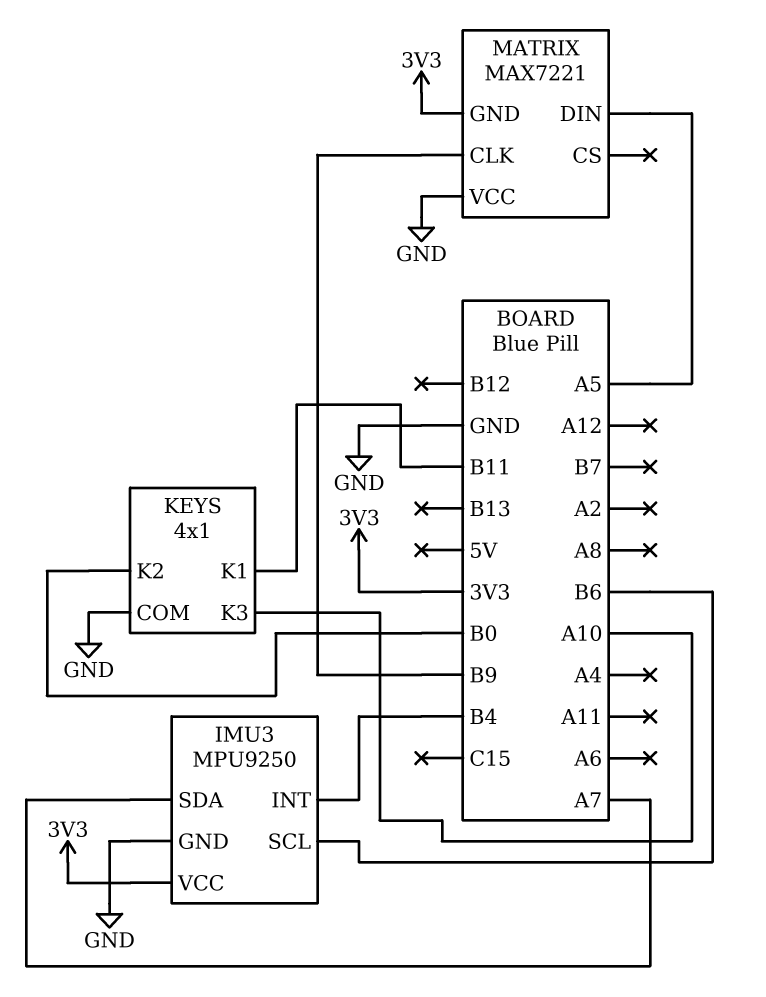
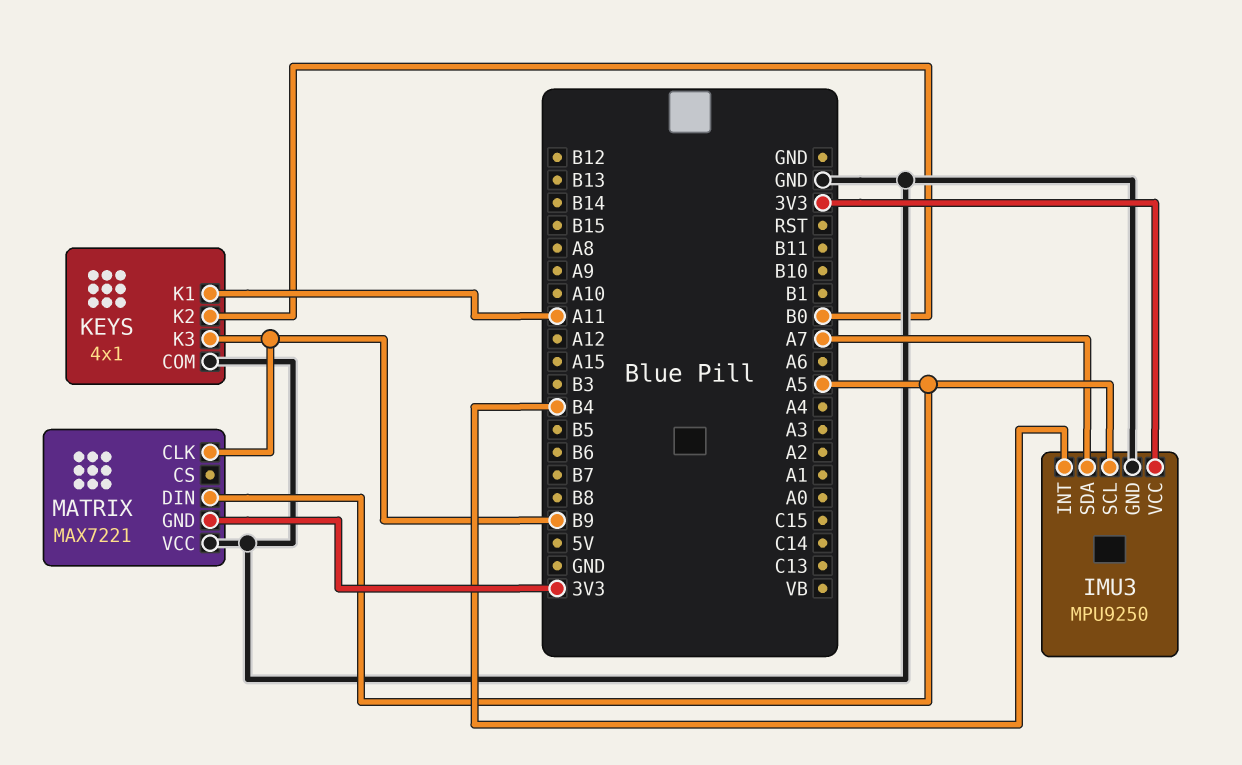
IMU3 pin SCL: B6 -> A5
KEYS pin K1: B11 -> A11
KEYS pin K3: A10 -> B9

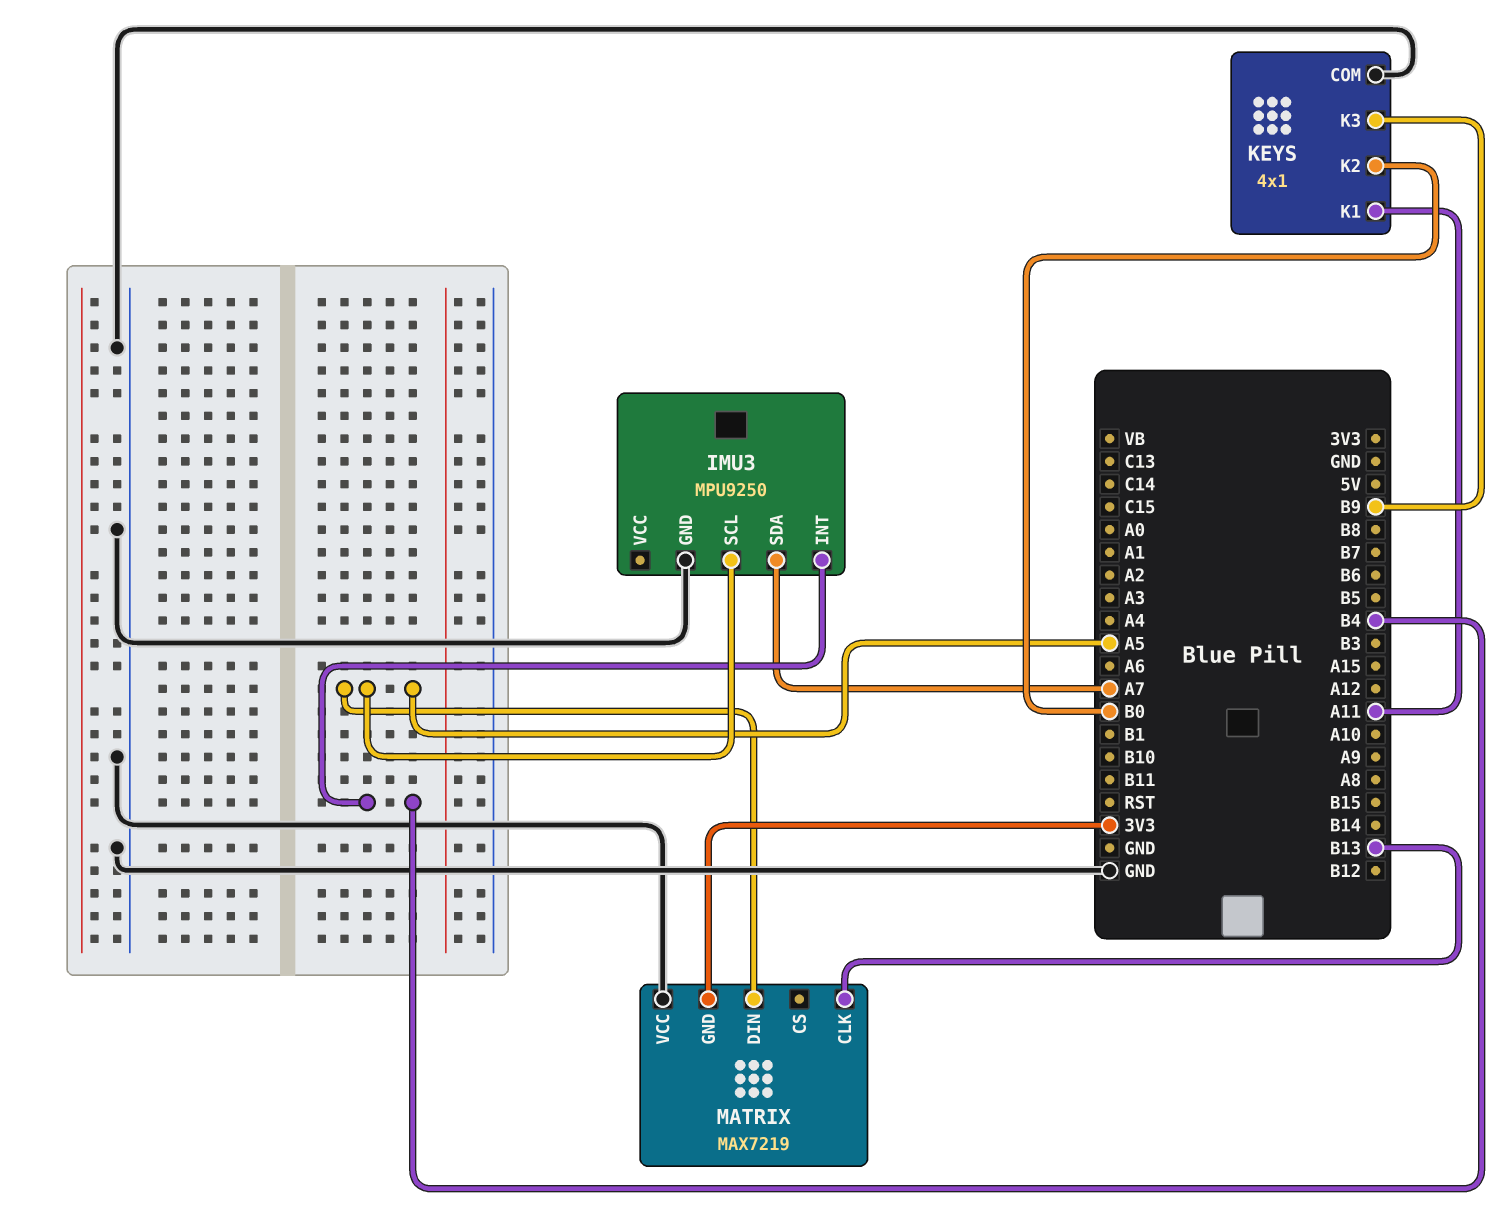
IMU3 pin VCC: 3V3 -> none
MATRIX: MAX7221 -> MAX7219
MATRIX pin CLK: B9 -> B13

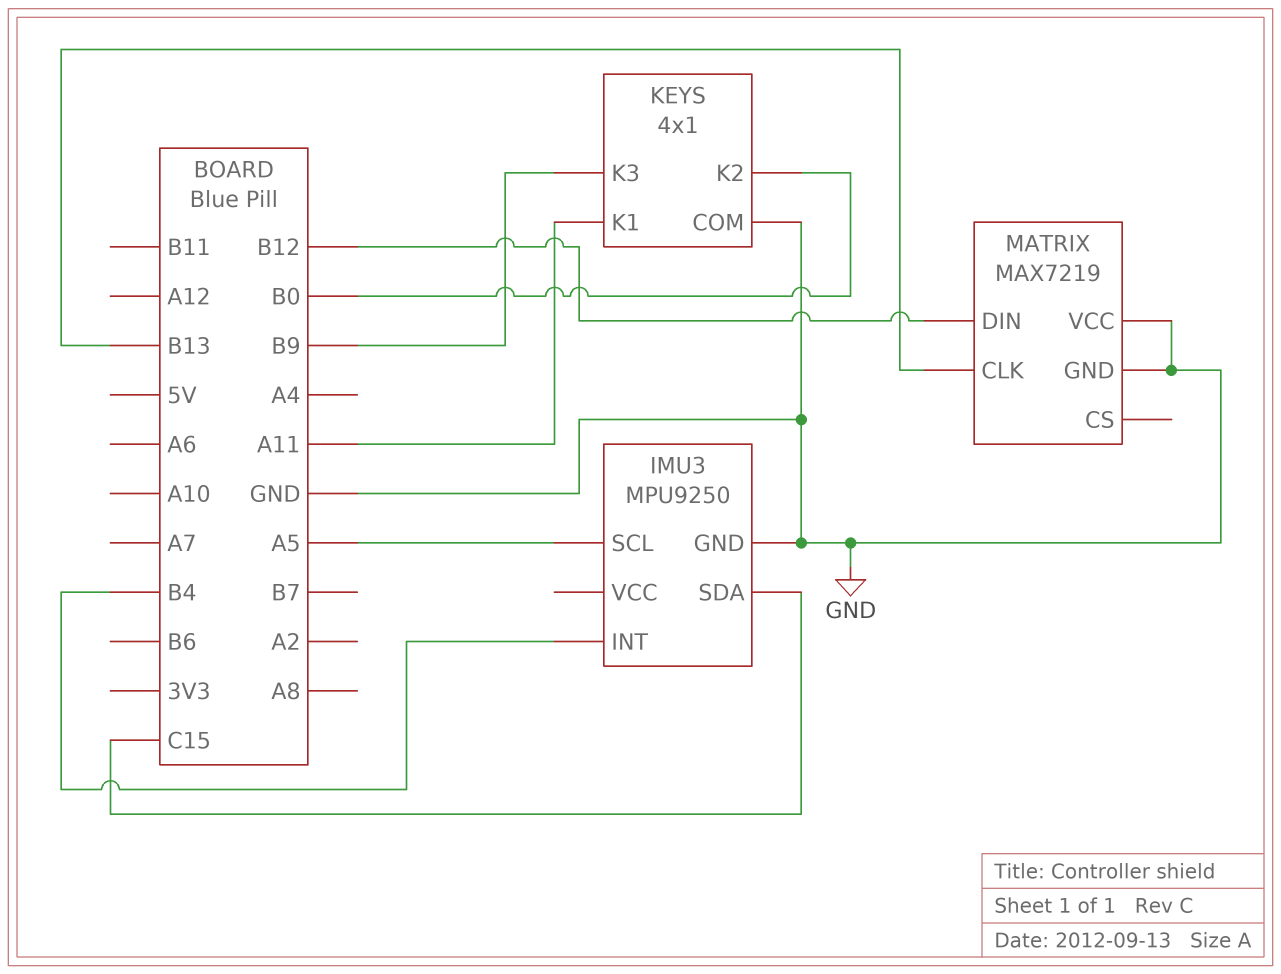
IMU3 pin SDA: A7 -> C15
MATRIX pin DIN: A5 -> B12
MATRIX pin GND: 3V3 -> GND

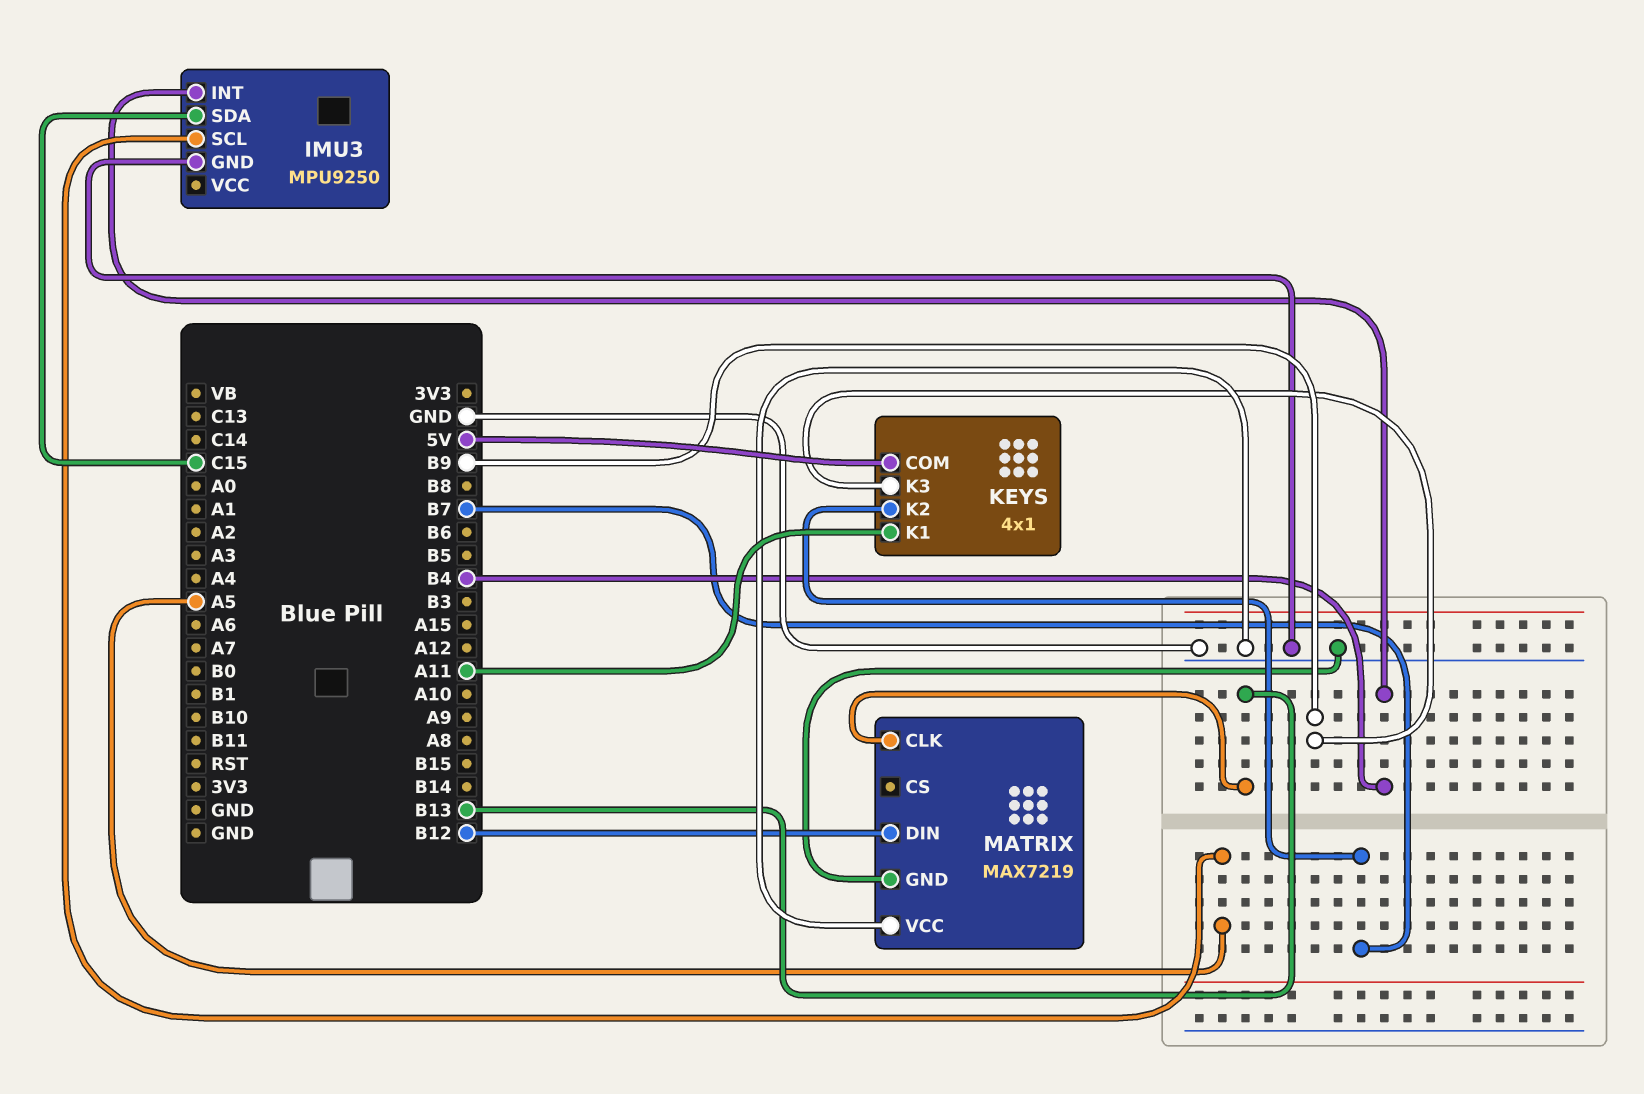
KEYS pin COM: GND -> 5V
KEYS pin K2: B0 -> B7

